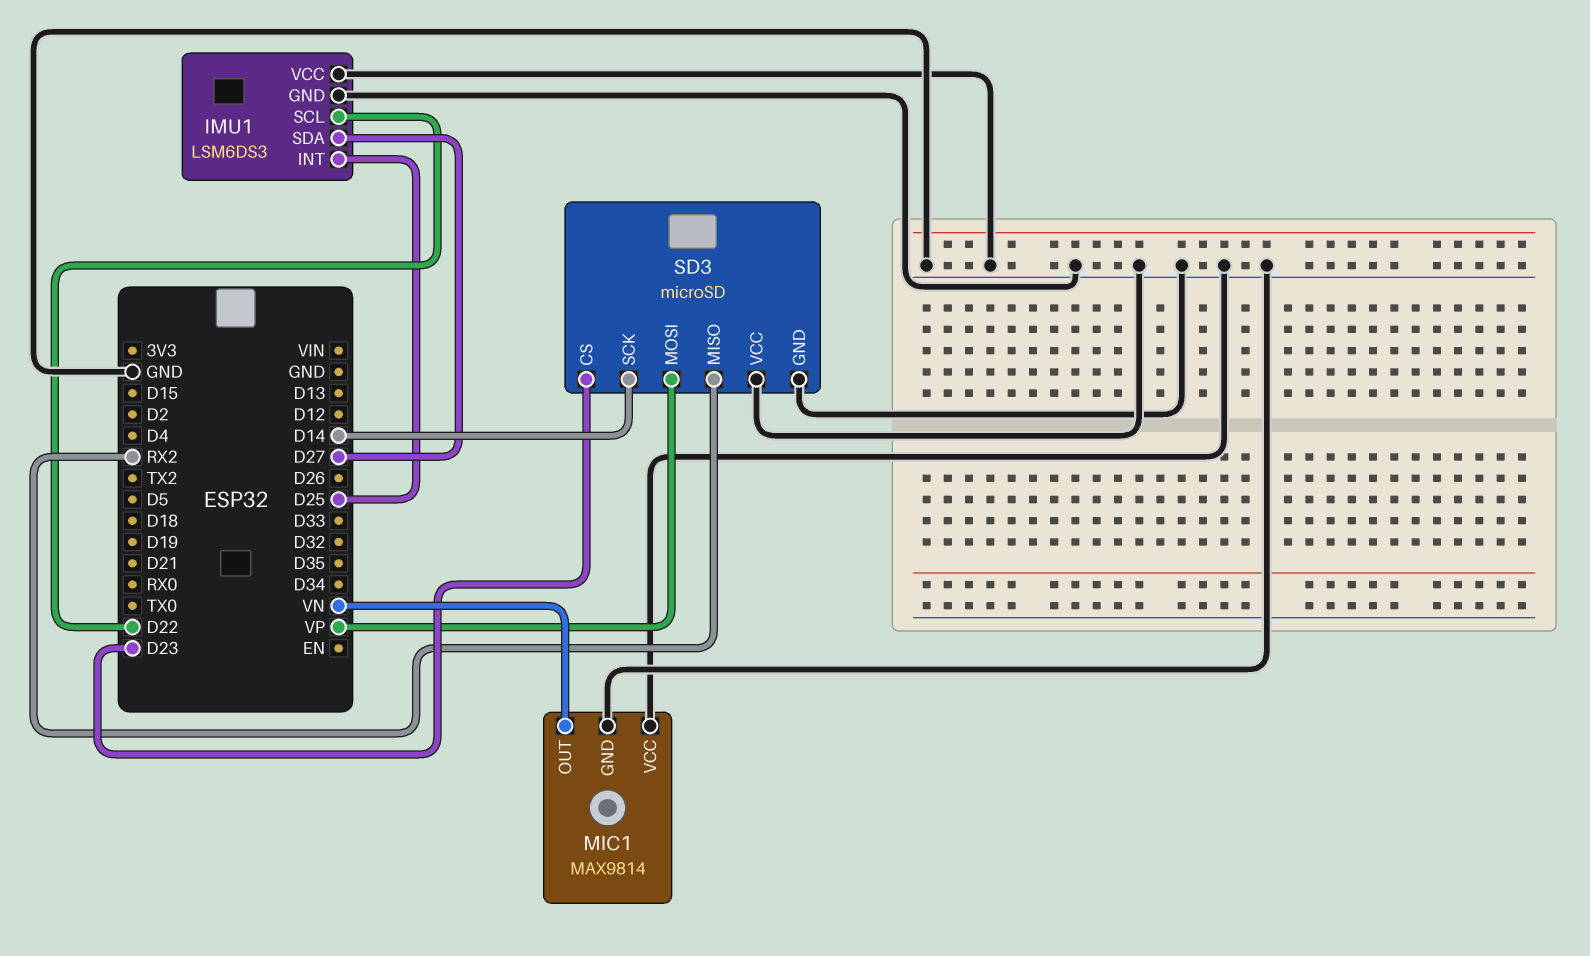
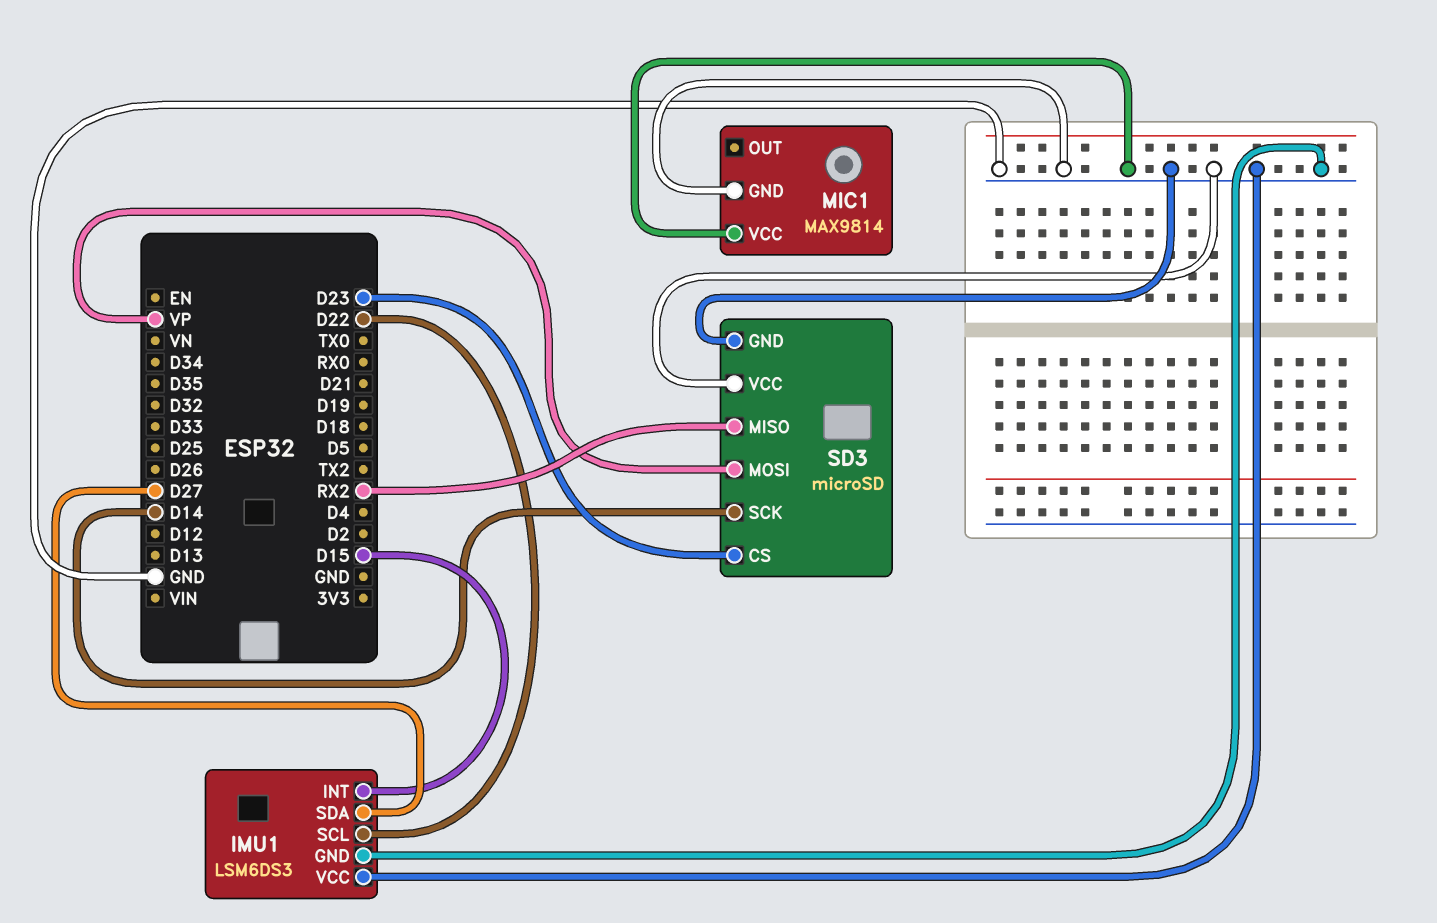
IMU1 pin INT: D25 -> D15
MIC1 pin OUT: VN -> none

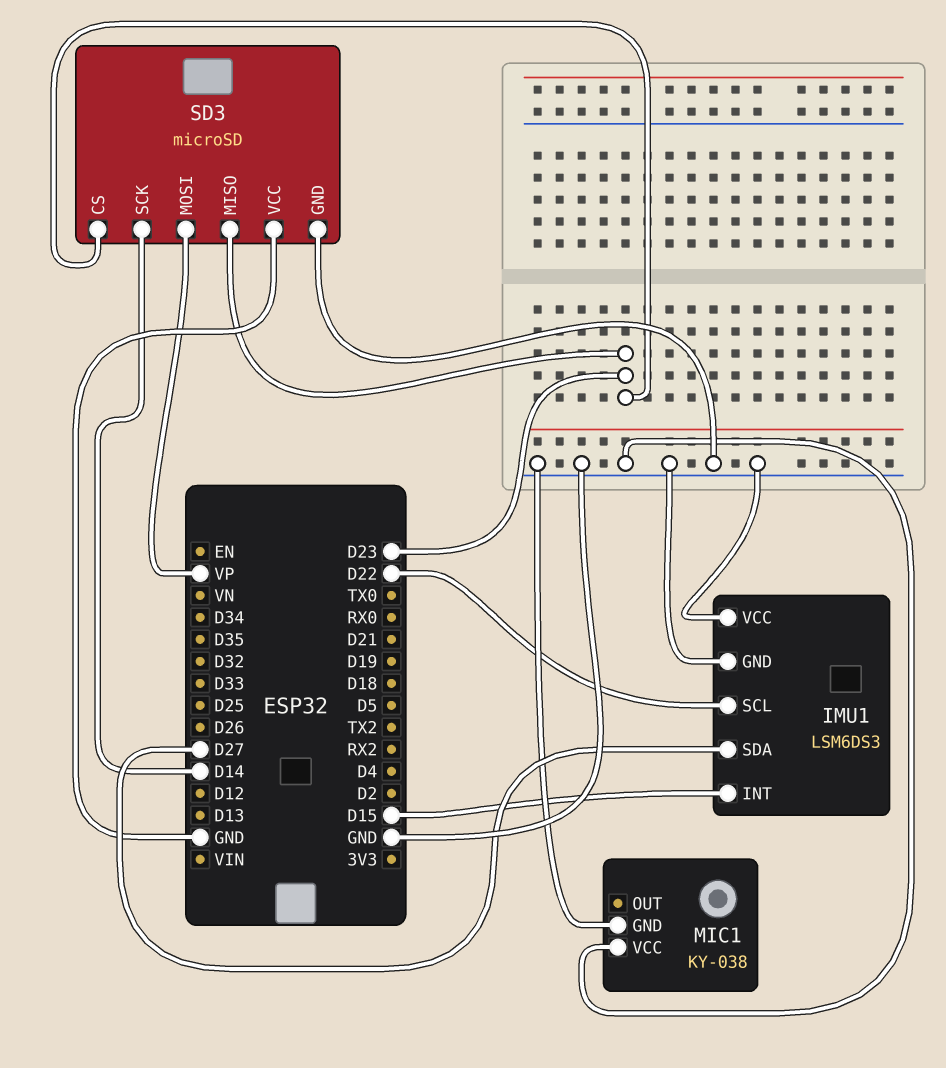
MIC1: MAX9814 -> KY-038
SD3 pin MISO: RX2 -> D23

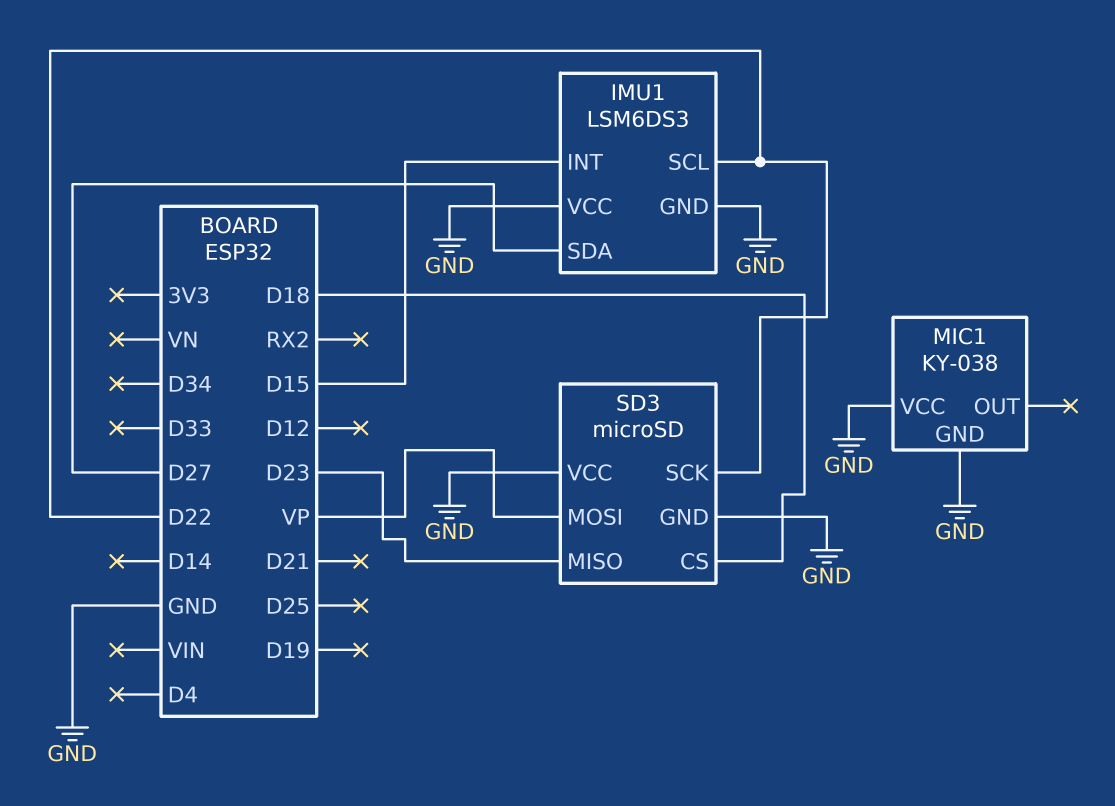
SD3 pin CS: D23 -> D18
SD3 pin SCK: D14 -> D22

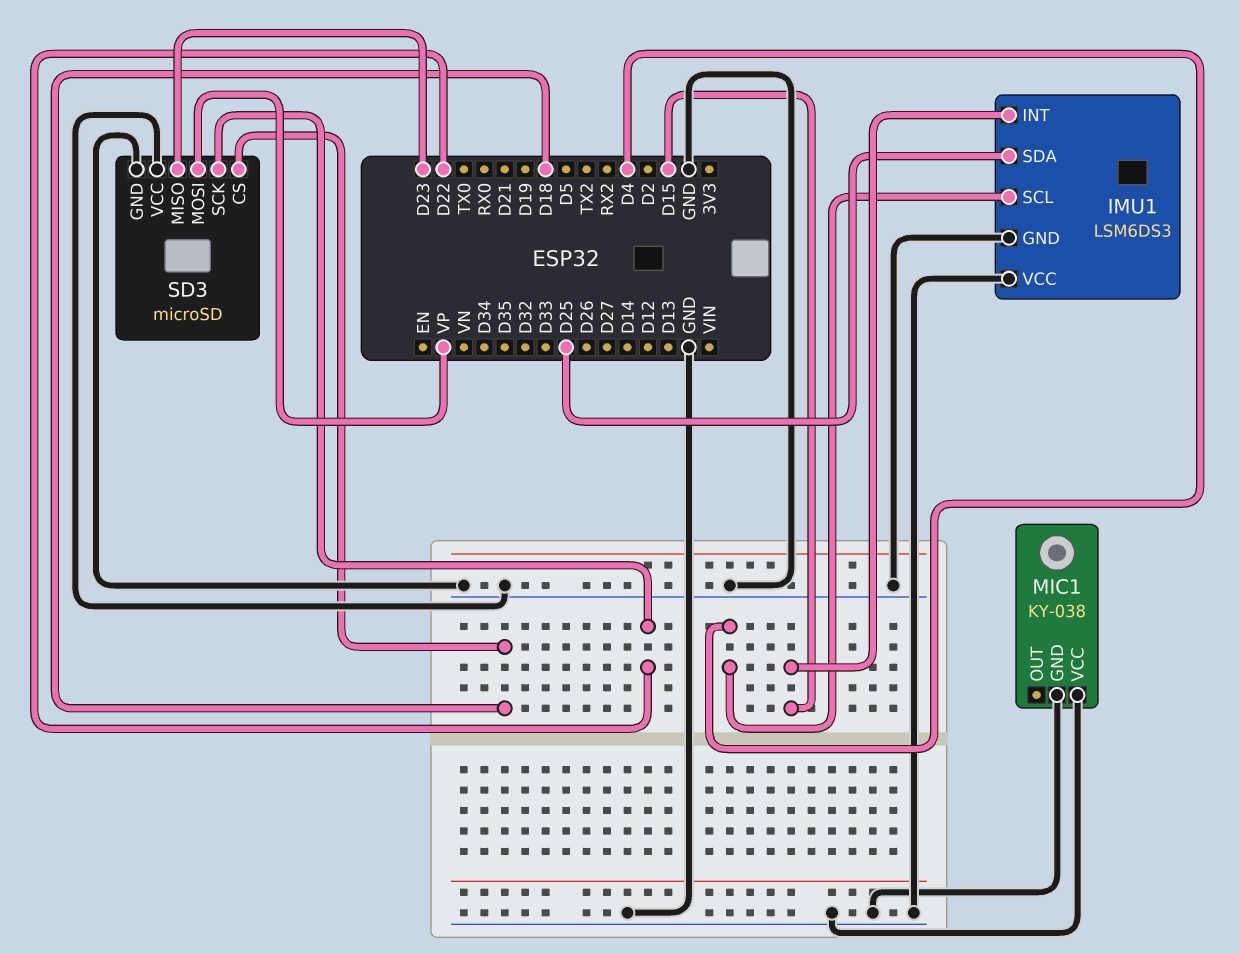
IMU1 pin SCL: D22 -> D4
IMU1 pin SDA: D27 -> D25

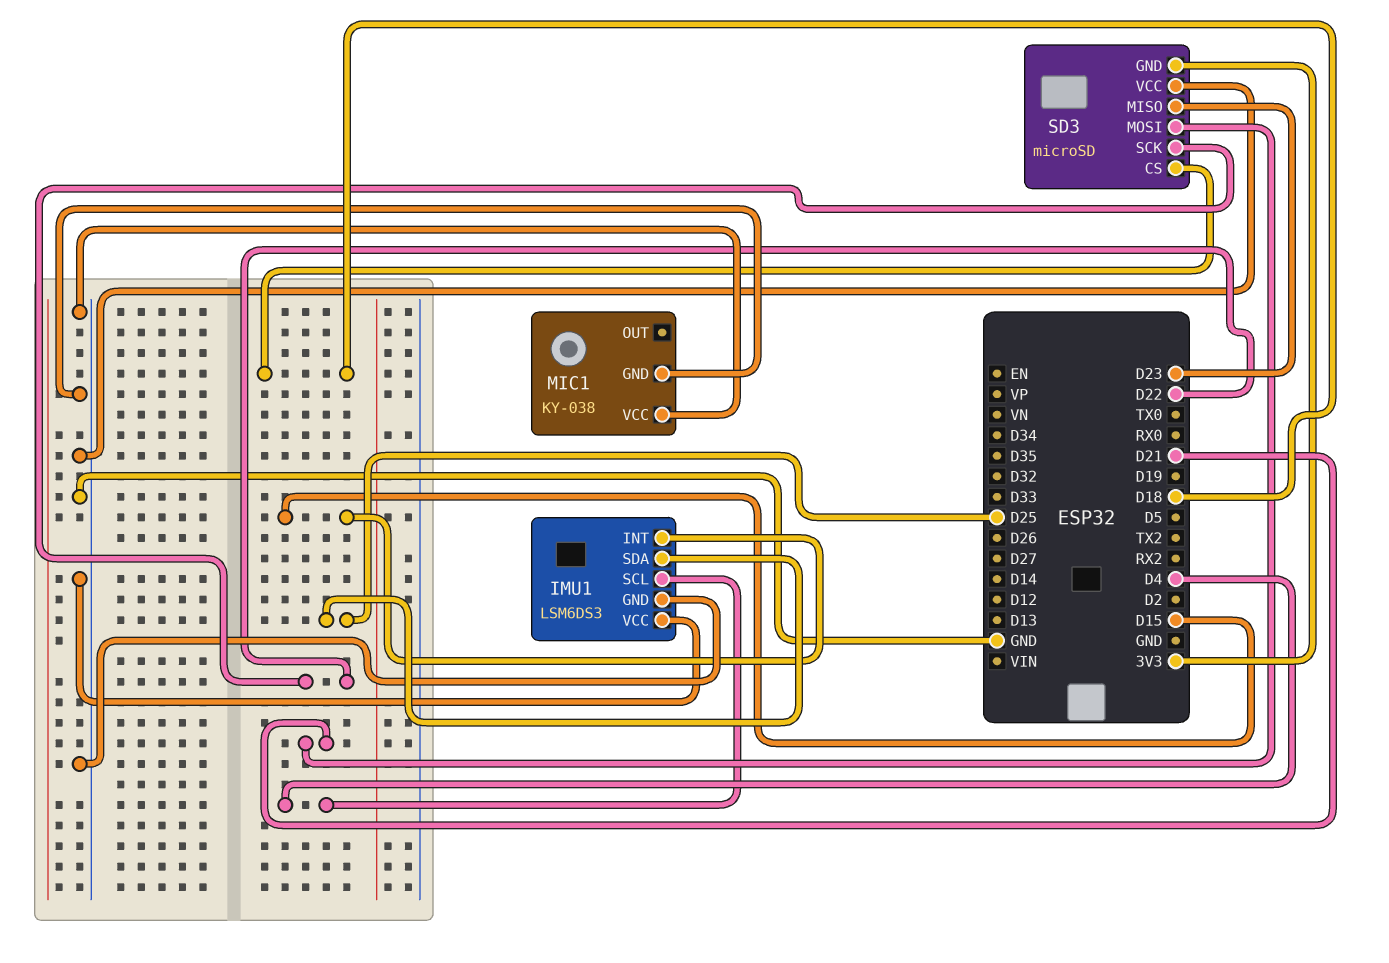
SD3 pin GND: GND -> 3V3
SD3 pin MOSI: VP -> D21

